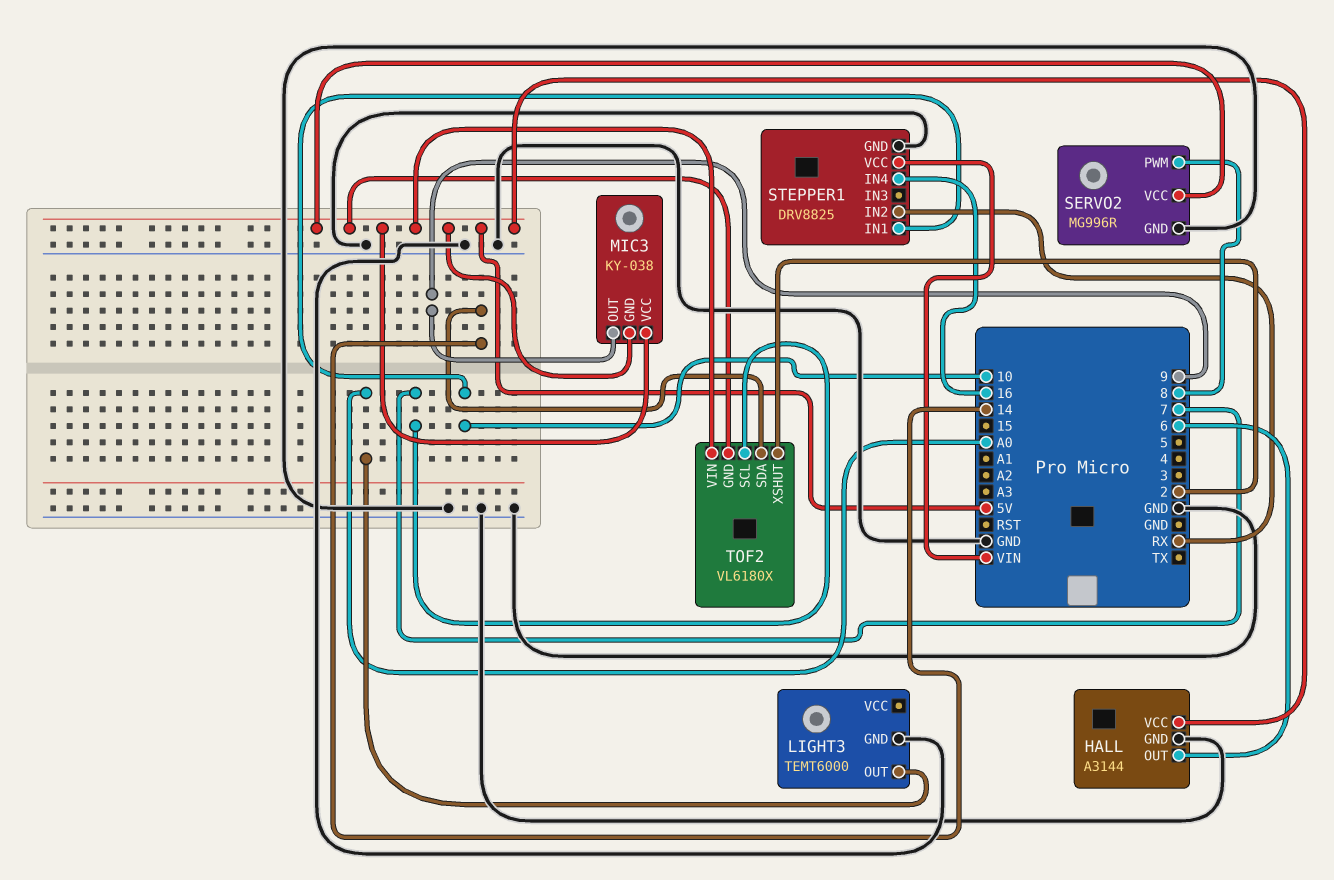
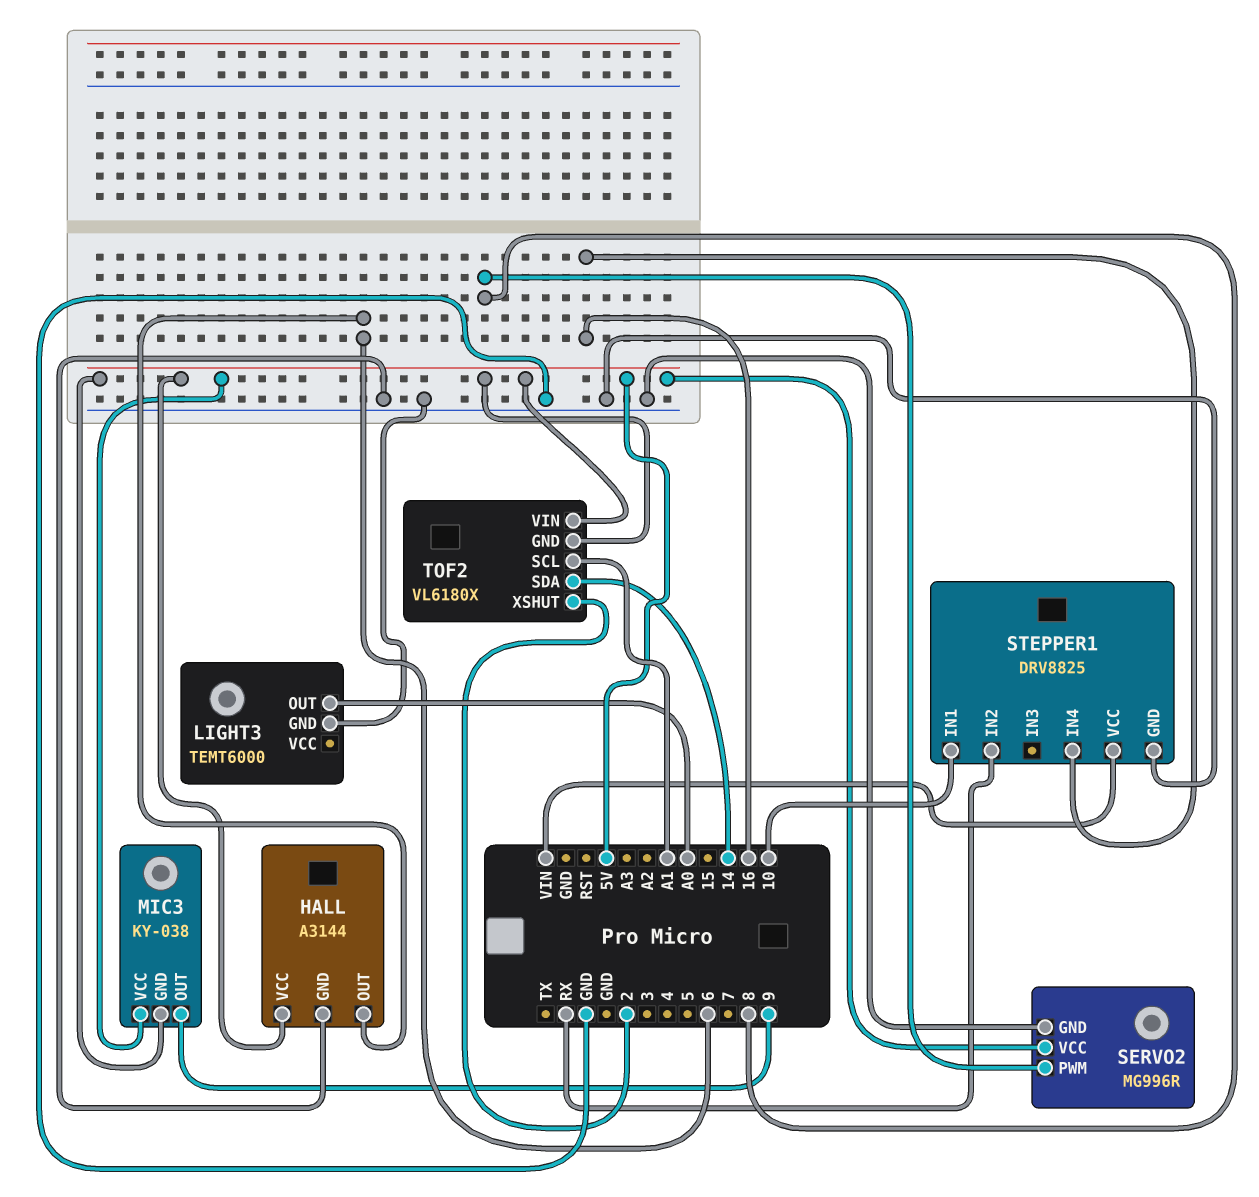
TOF2 pin SCL: 7 -> A1

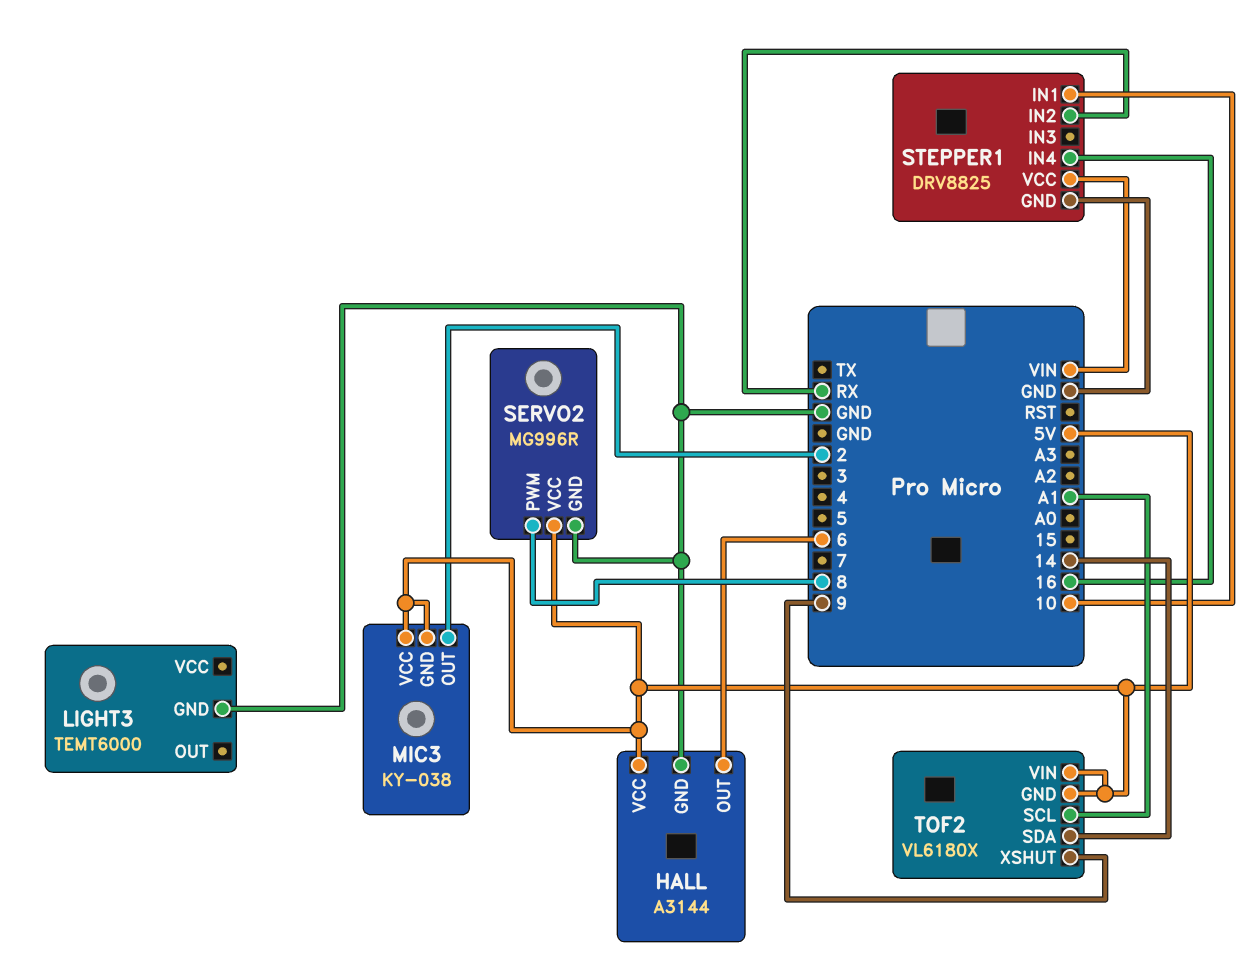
LIGHT3 pin OUT: A0 -> none
MIC3 pin OUT: 9 -> 2
TOF2 pin XSHUT: 2 -> 9

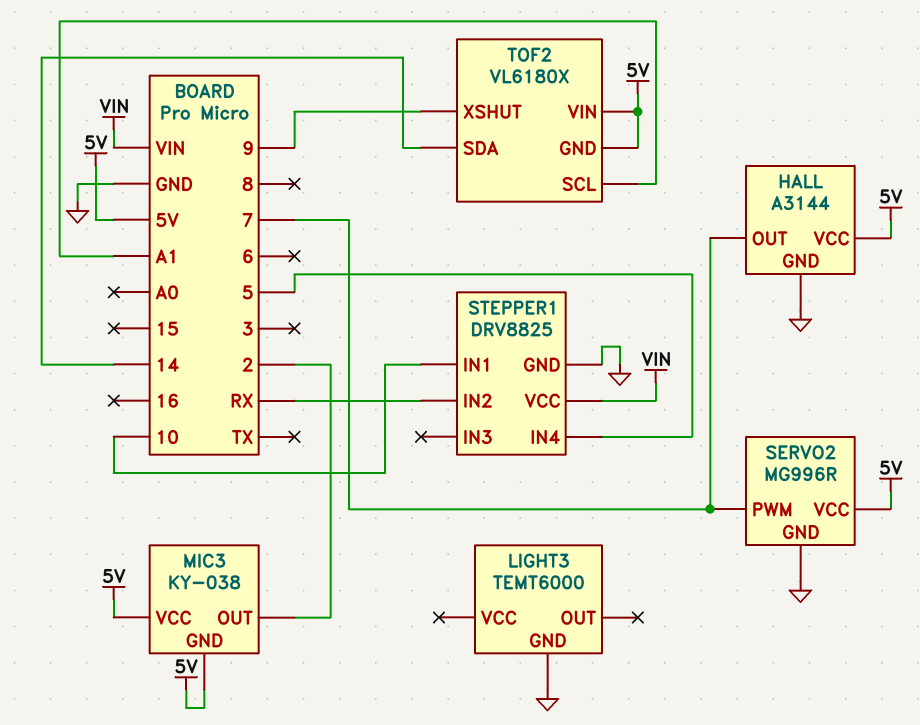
HALL pin OUT: 6 -> 7
SERVO2 pin PWM: 8 -> 7
STEPPER1 pin IN4: 16 -> 5

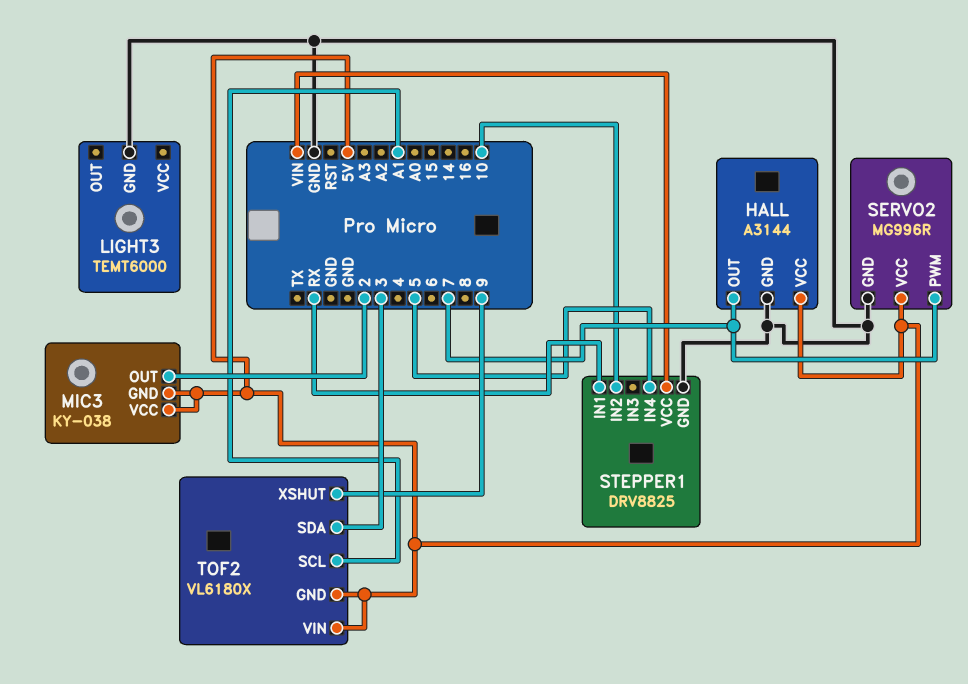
STEPPER1 pin IN1: 10 -> RX
STEPPER1 pin IN2: RX -> 10
TOF2 pin SDA: 14 -> 3

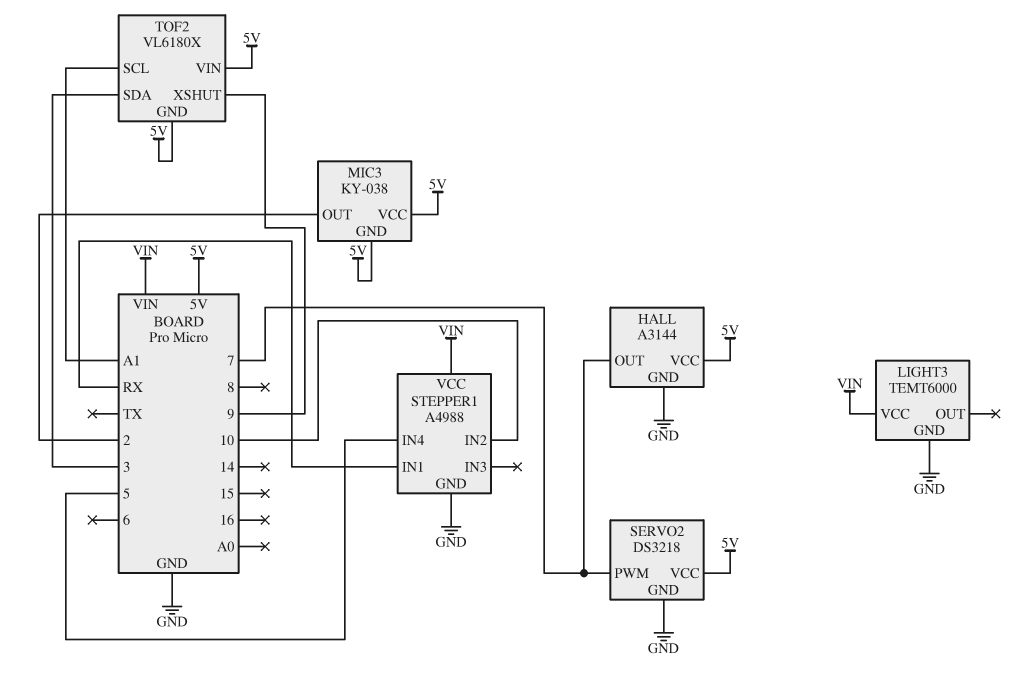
LIGHT3 pin VCC: none -> VIN
SERVO2: MG996R -> DS3218
STEPPER1: DRV8825 -> A4988

